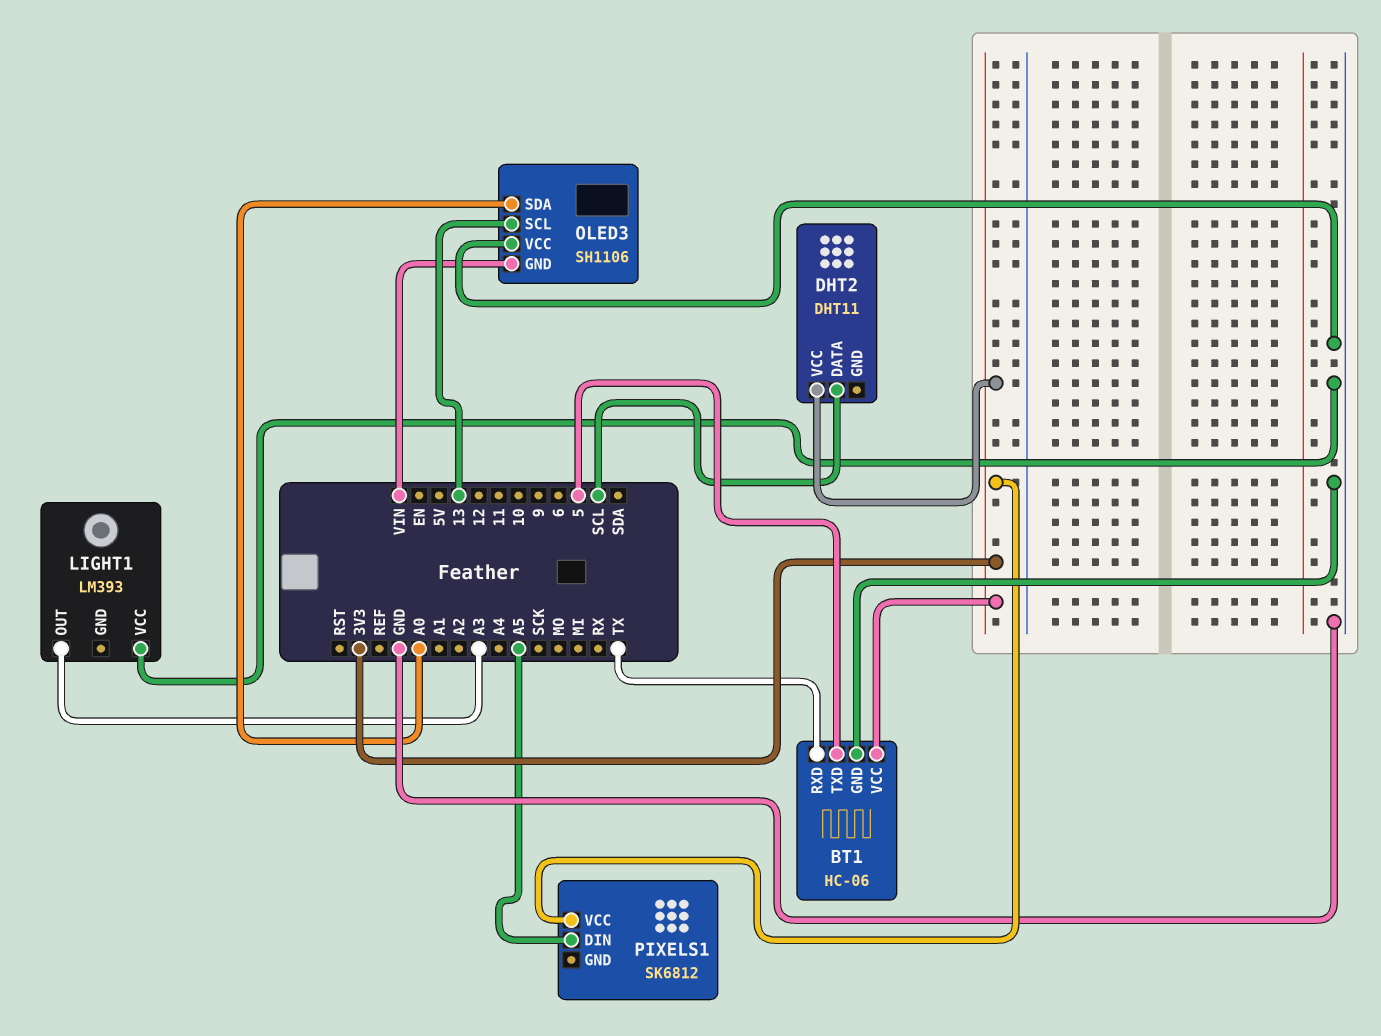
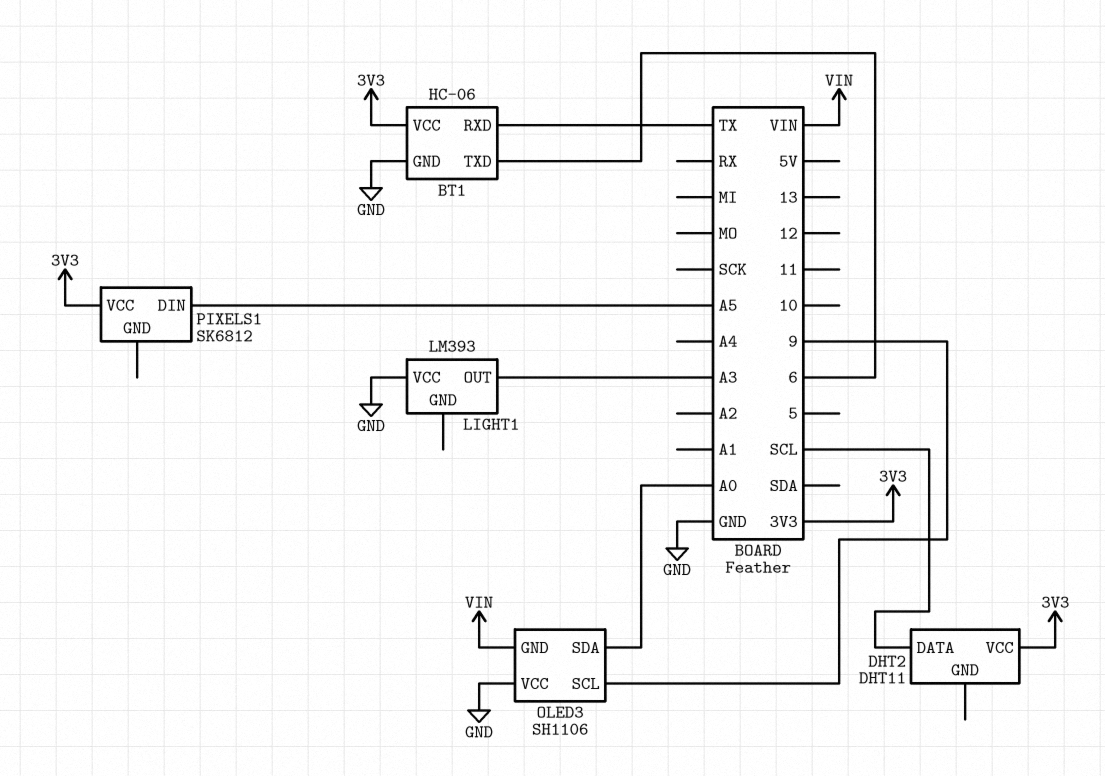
BT1 pin TXD: 5 -> 6
OLED3 pin SCL: 13 -> 9

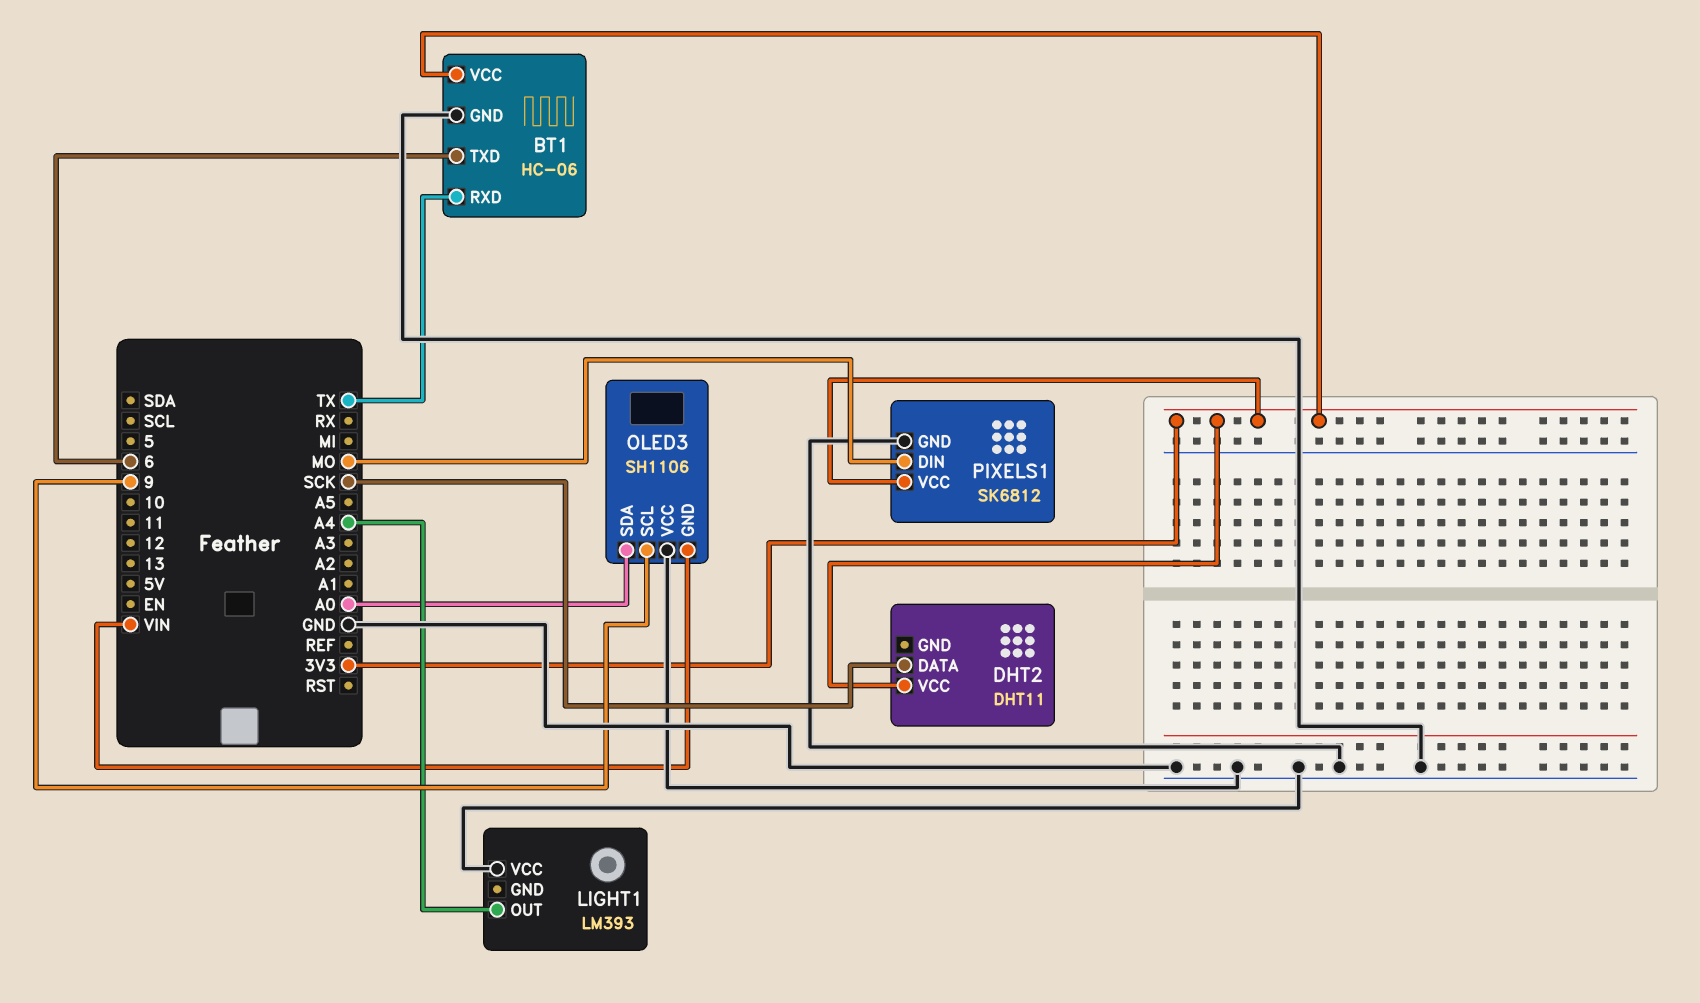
DHT2 pin DATA: SCL -> SCK
LIGHT1 pin OUT: A3 -> A4
PIXELS1 pin DIN: A5 -> MO
PIXELS1 pin GND: none -> GND

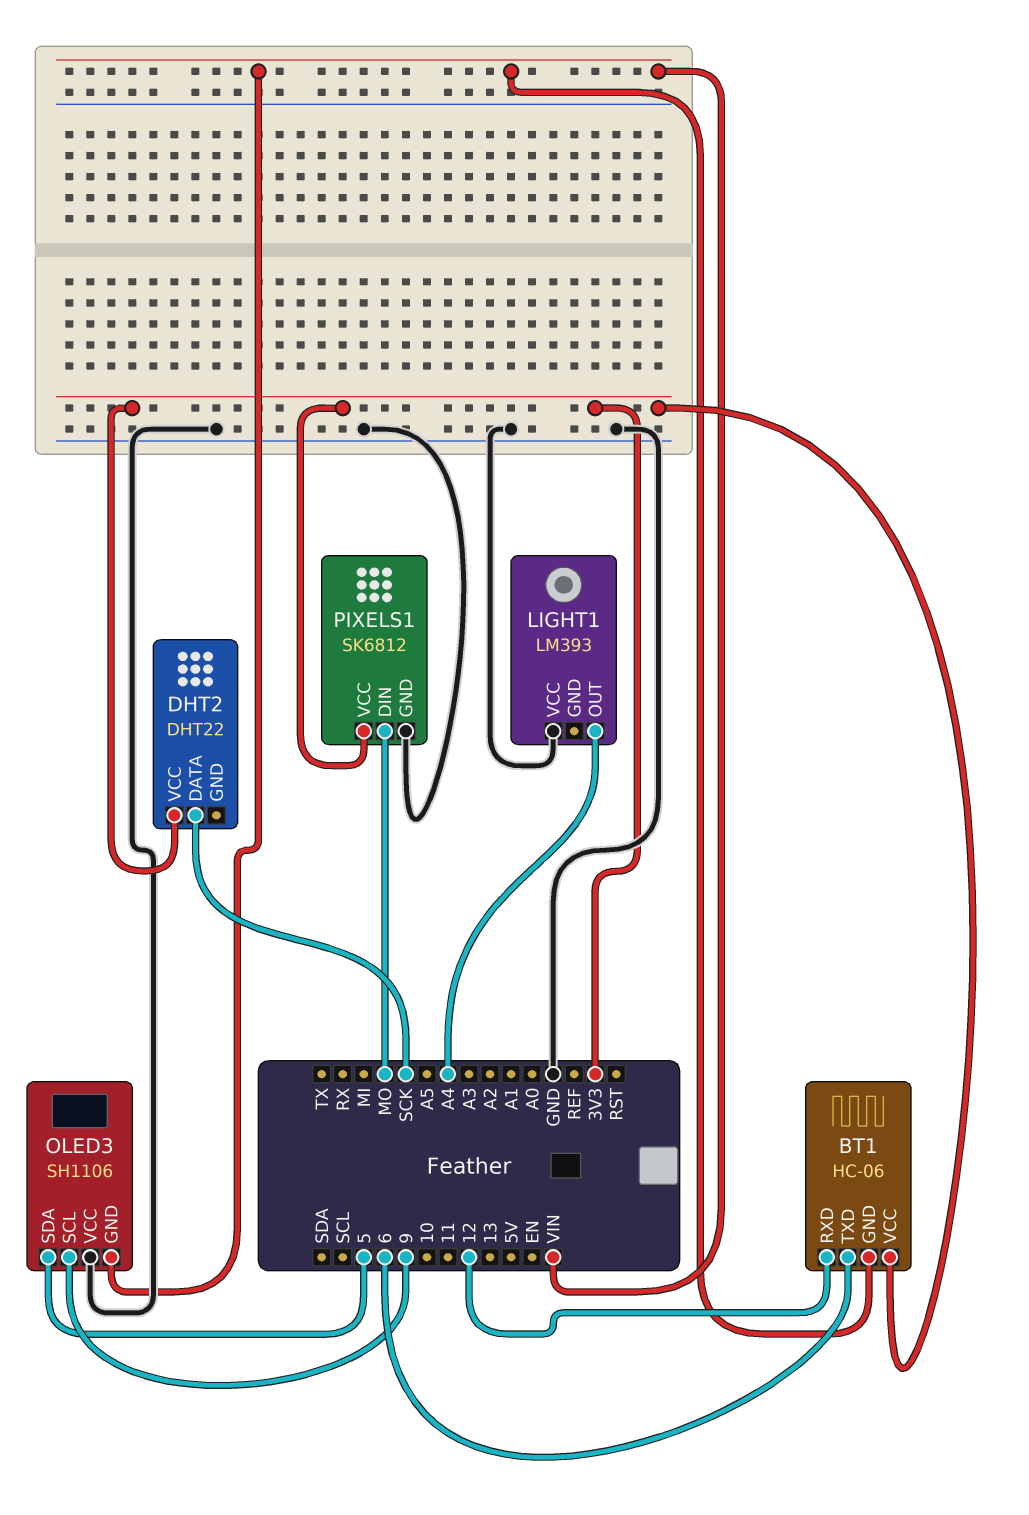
BT1 pin GND: GND -> VIN
BT1 pin RXD: TX -> 12
DHT2: DHT11 -> DHT22
OLED3 pin SDA: A0 -> 5

